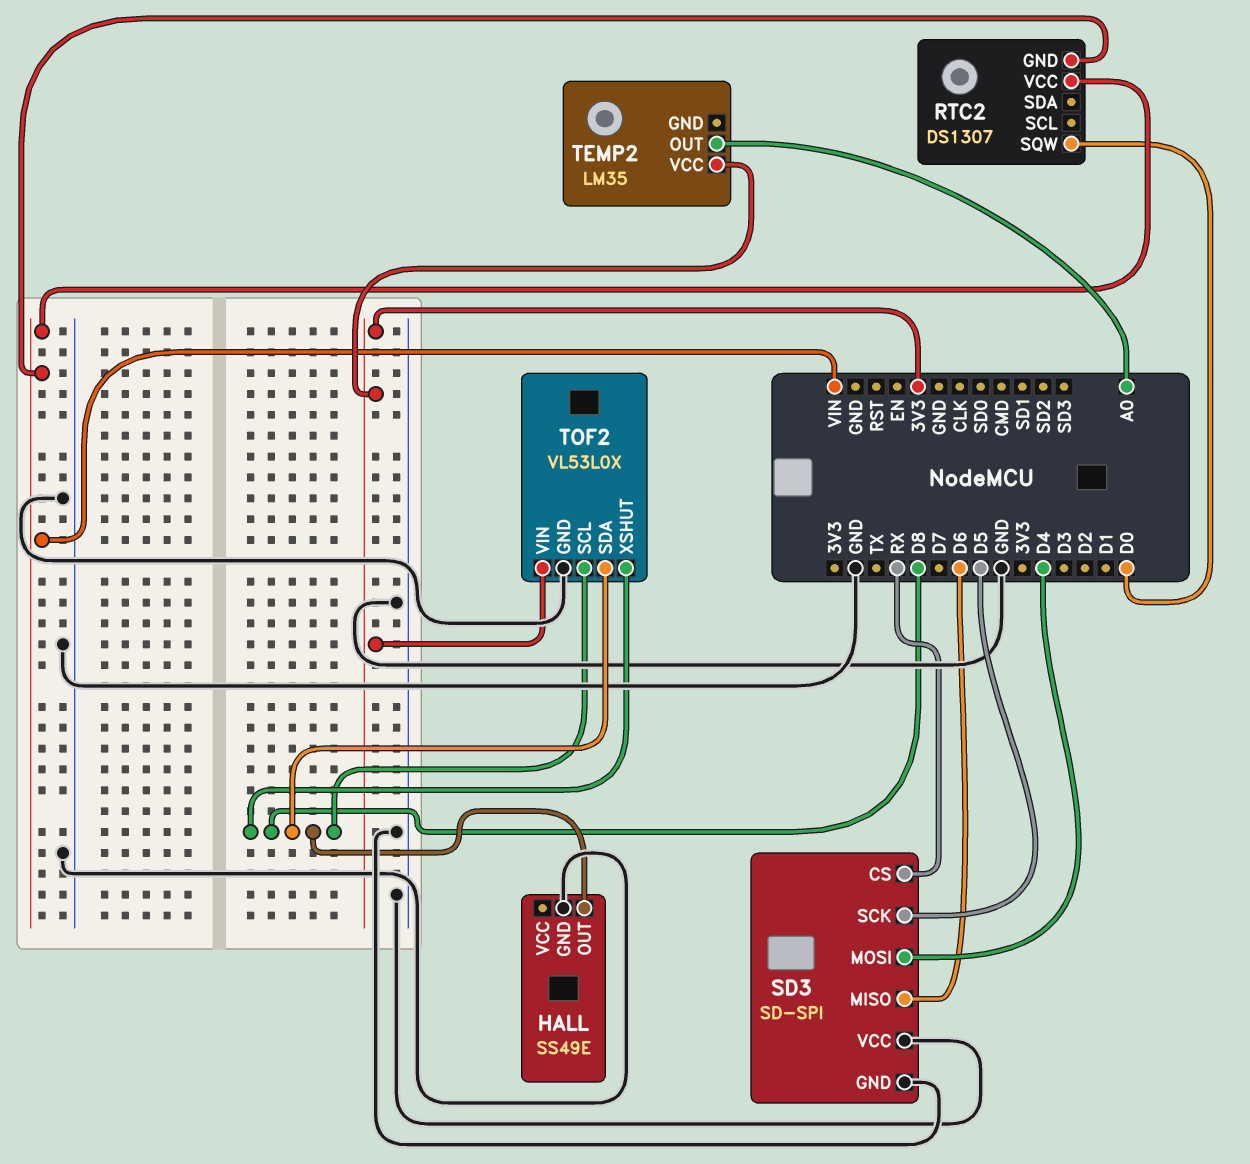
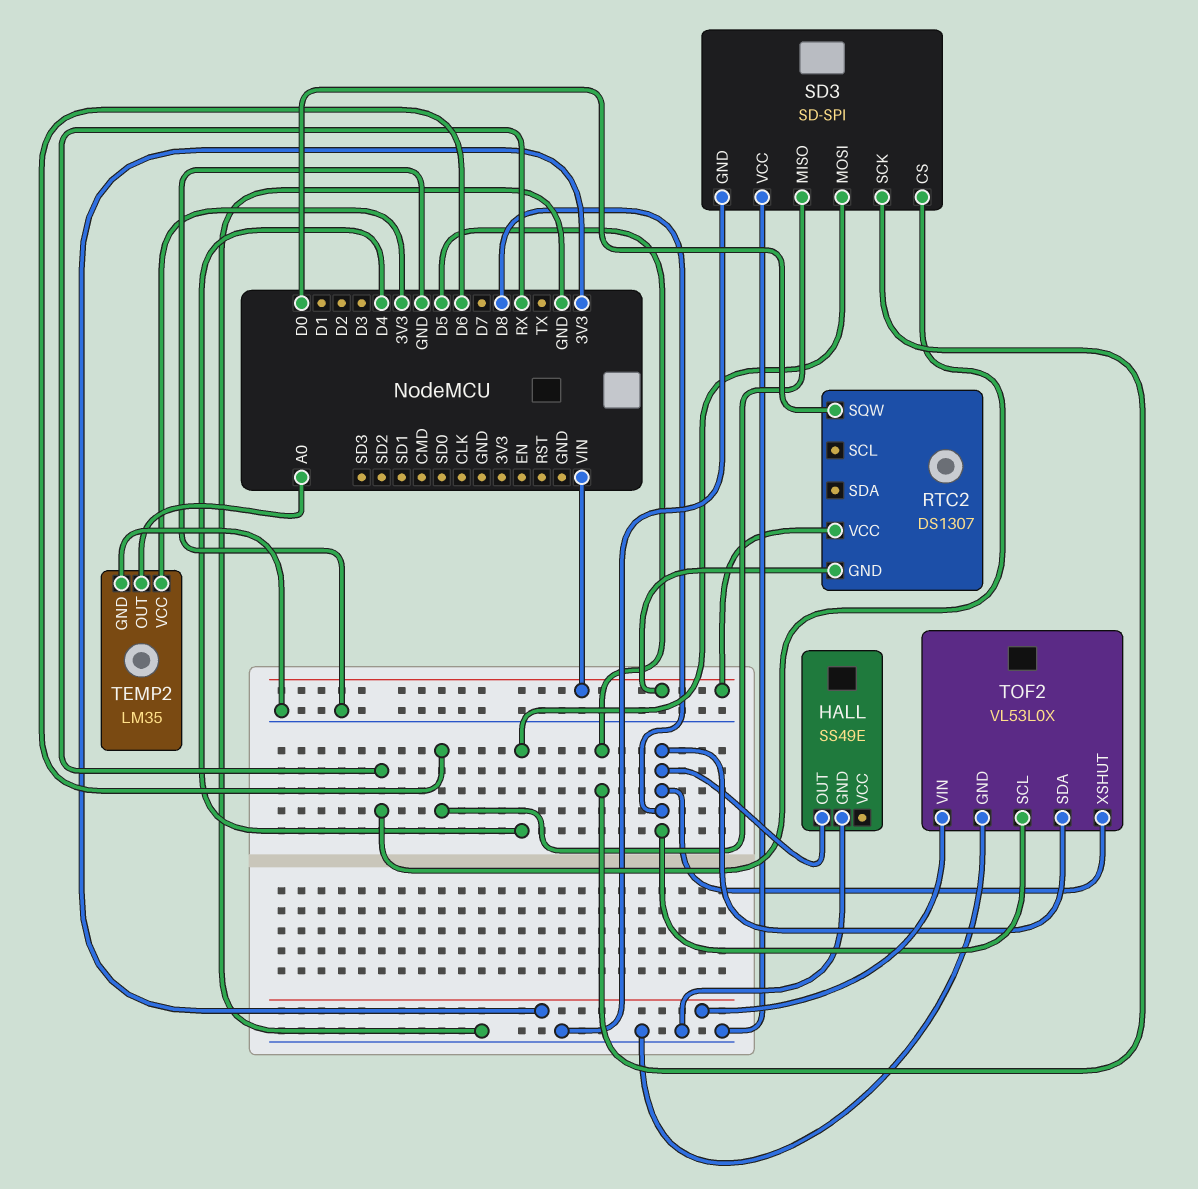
TEMP2 pin GND: none -> GND

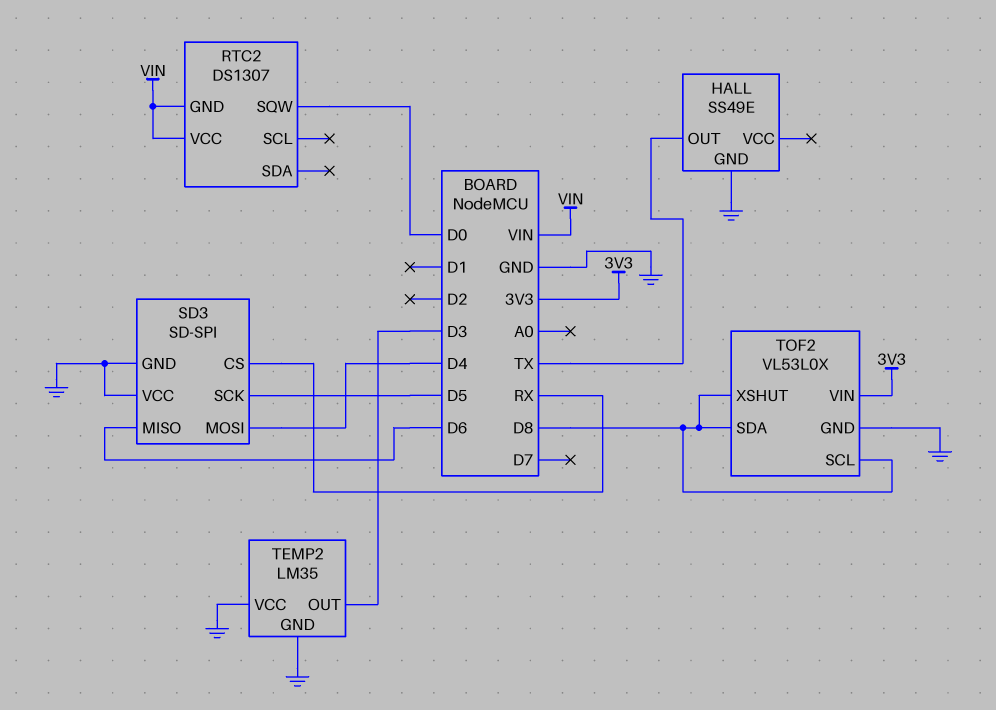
HALL pin OUT: D8 -> TX
TEMP2 pin OUT: A0 -> D3
TEMP2 pin VCC: 3V3 -> GND

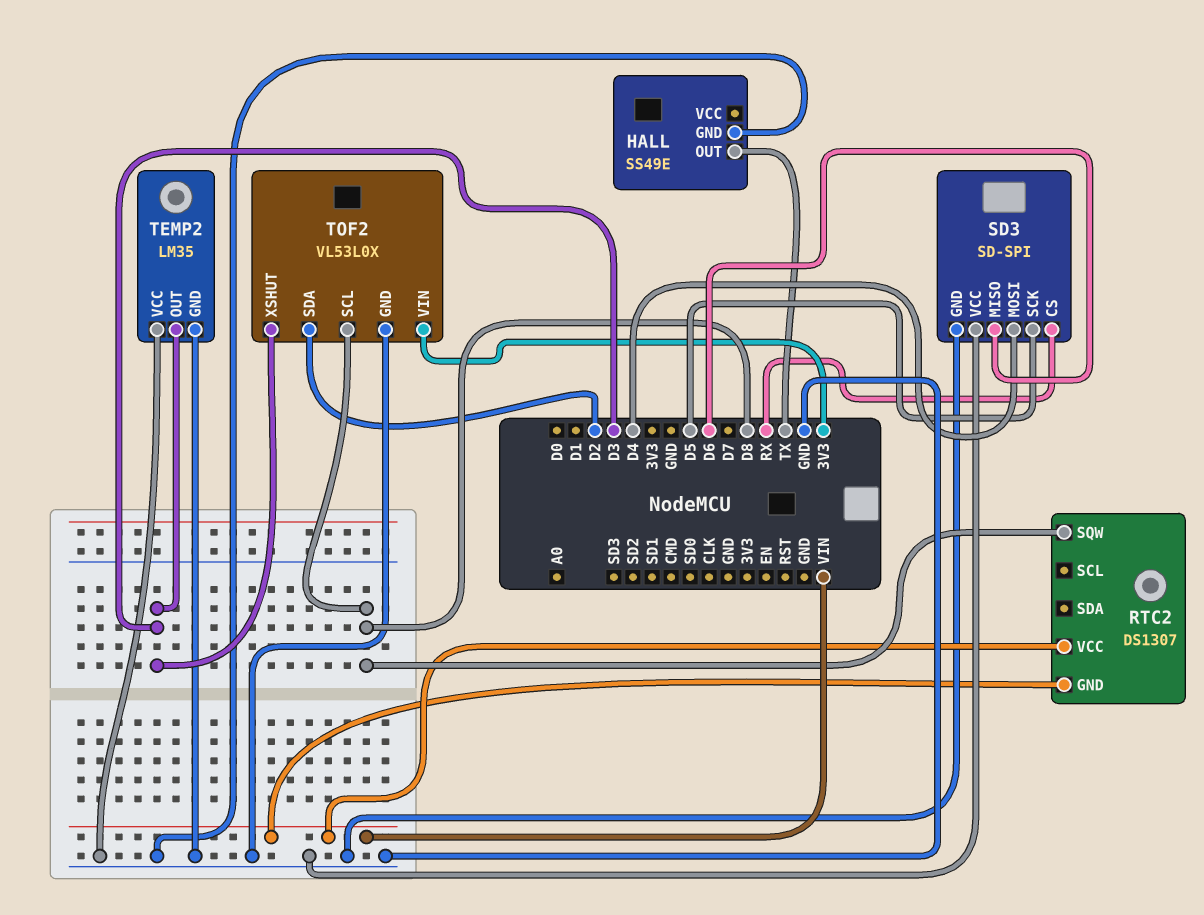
RTC2 pin SQW: D0 -> D8
TOF2 pin SDA: D8 -> D2
TOF2 pin XSHUT: D8 -> D3

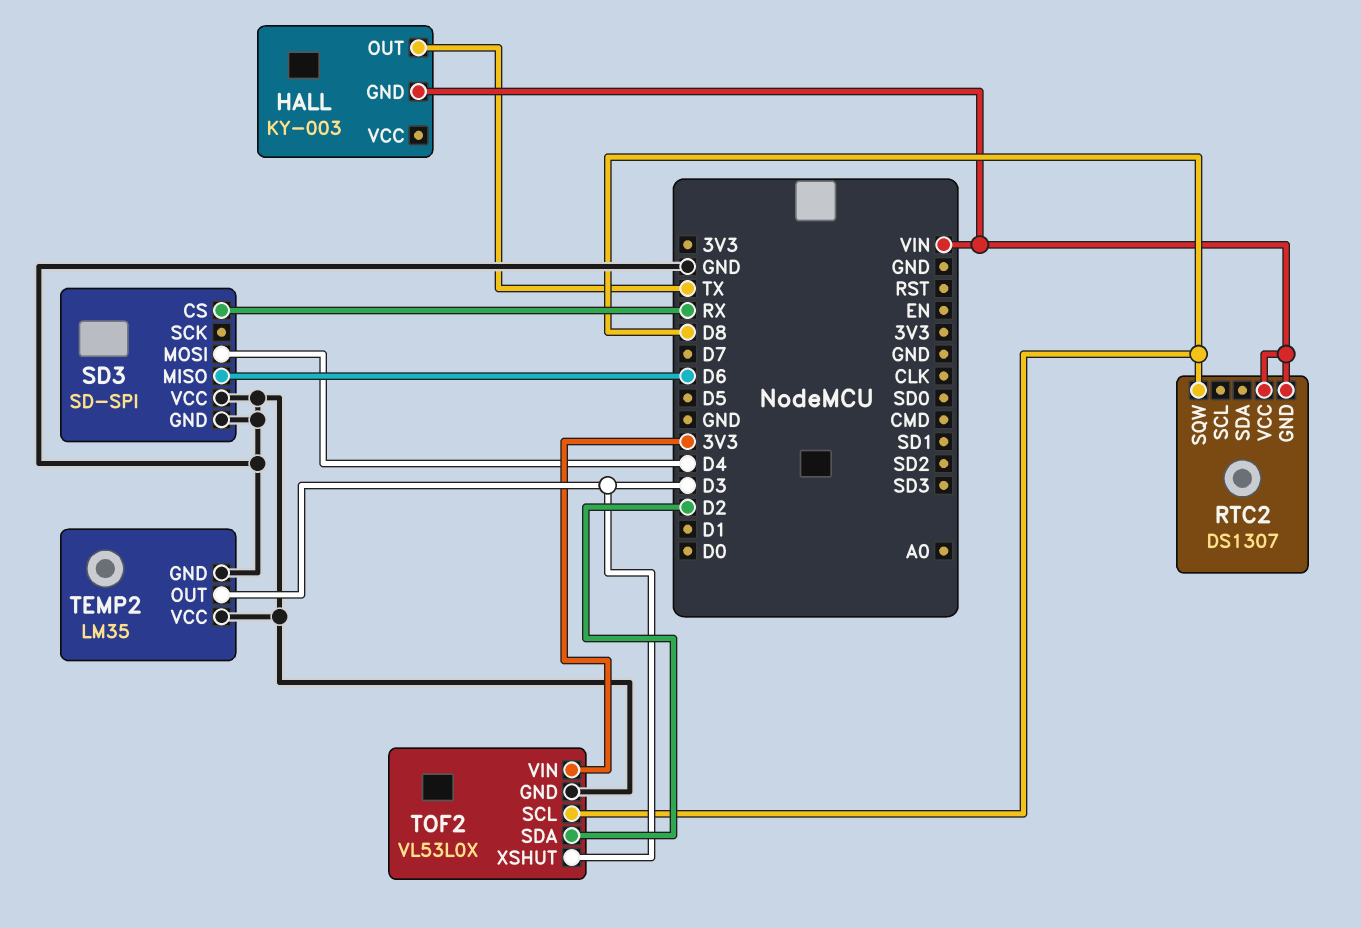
HALL: SS49E -> KY-003
HALL pin GND: GND -> VIN
SD3 pin SCK: D5 -> none

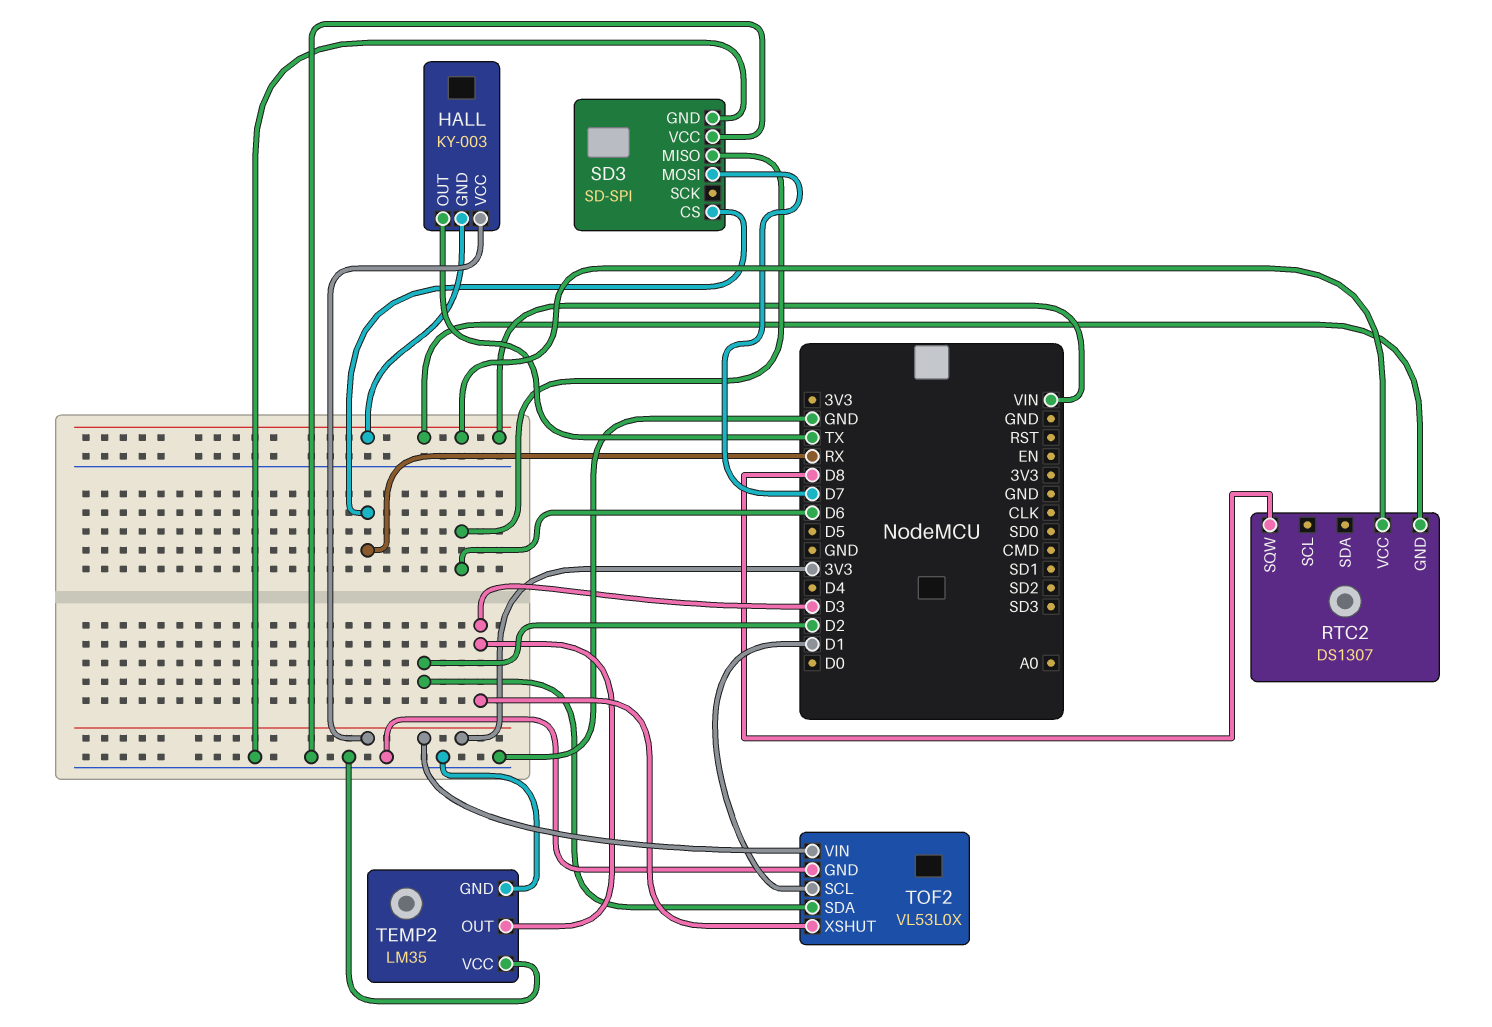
HALL pin VCC: none -> 3V3
SD3 pin MOSI: D4 -> D7
TOF2 pin SCL: D8 -> D1

